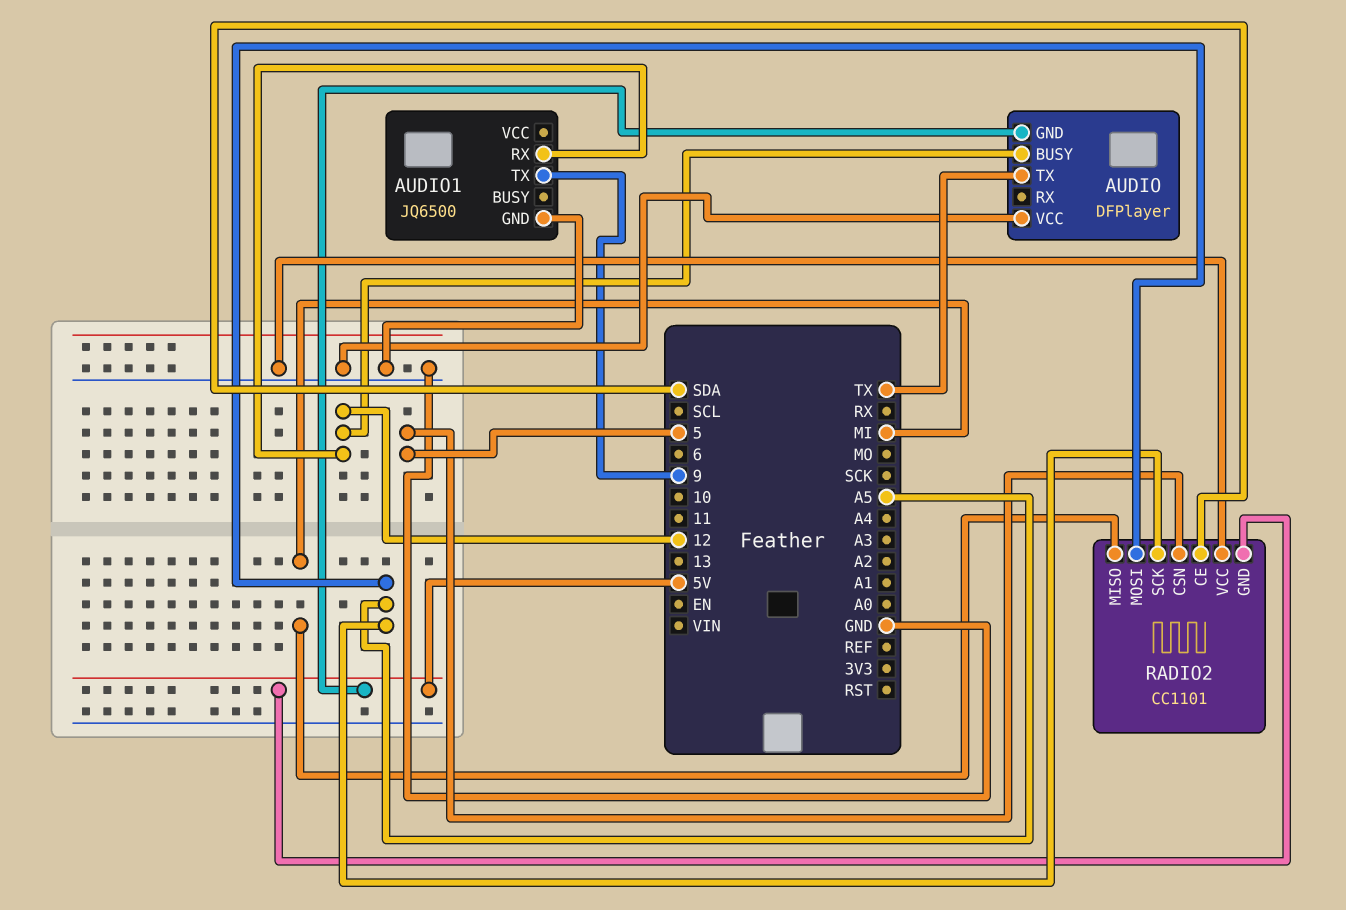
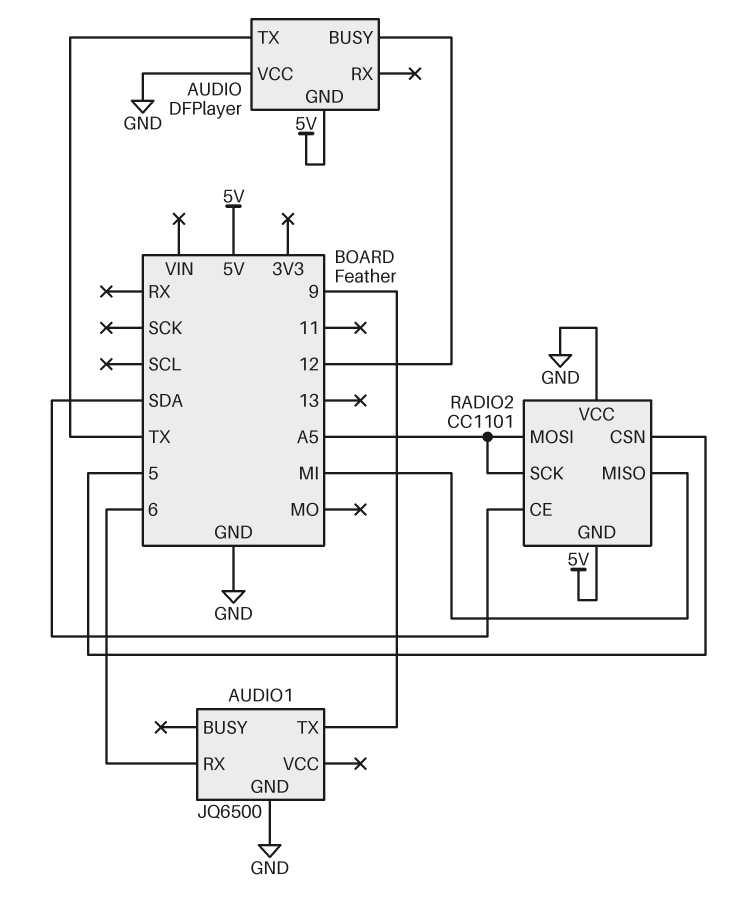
AUDIO1 pin RX: 12 -> 6

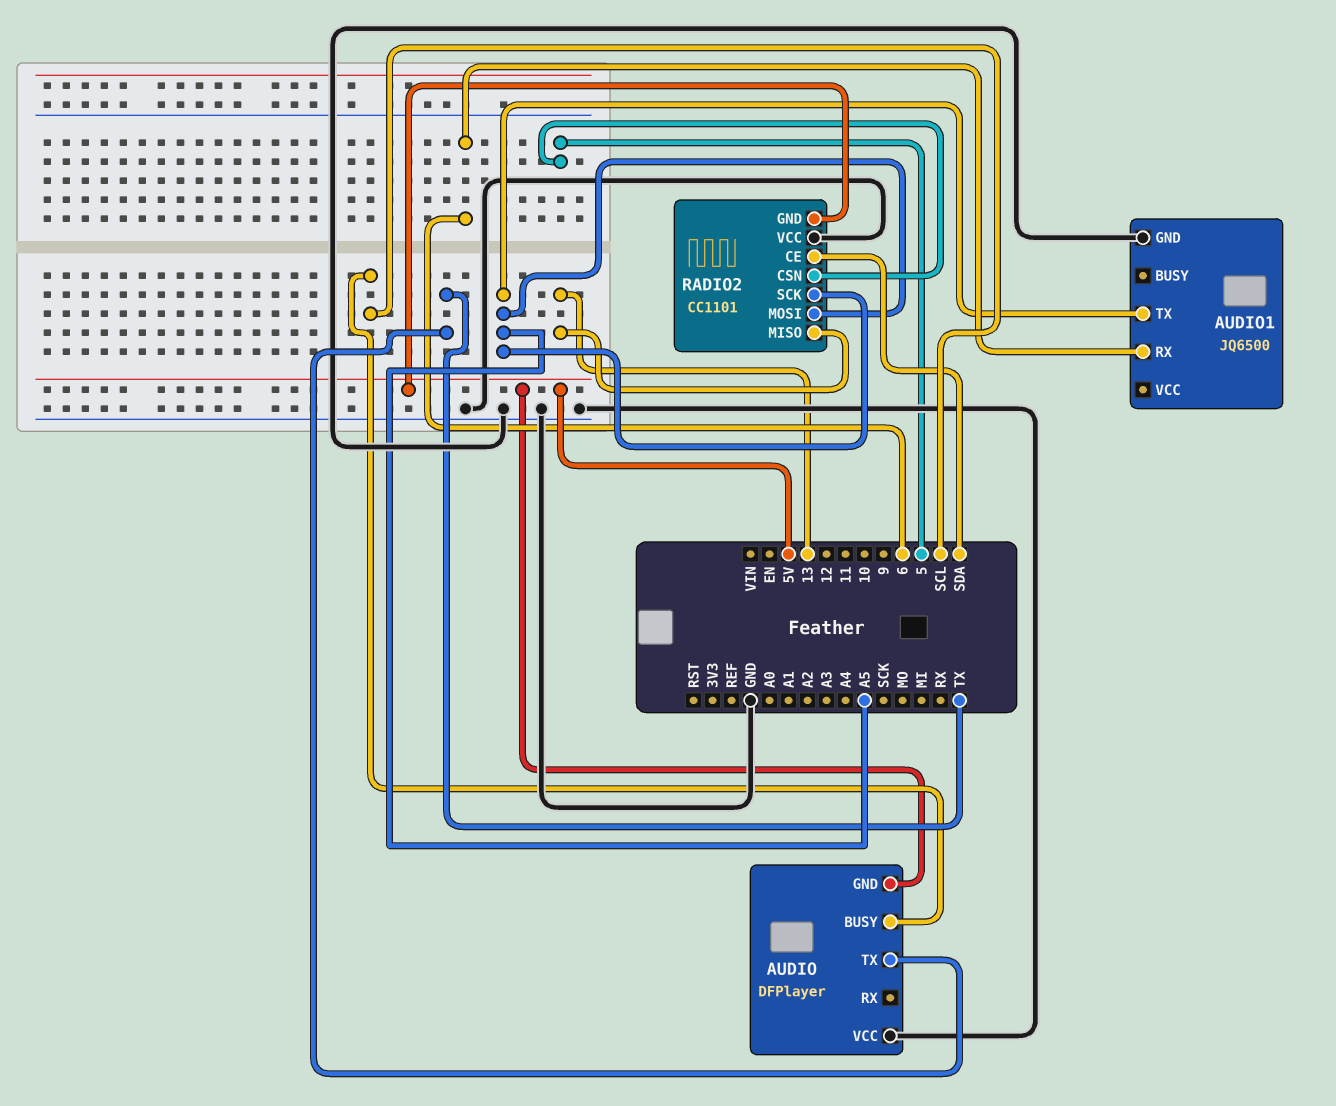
AUDIO pin BUSY: 12 -> SCL
AUDIO1 pin TX: 9 -> A5
RADIO2 pin MISO: MI -> 13

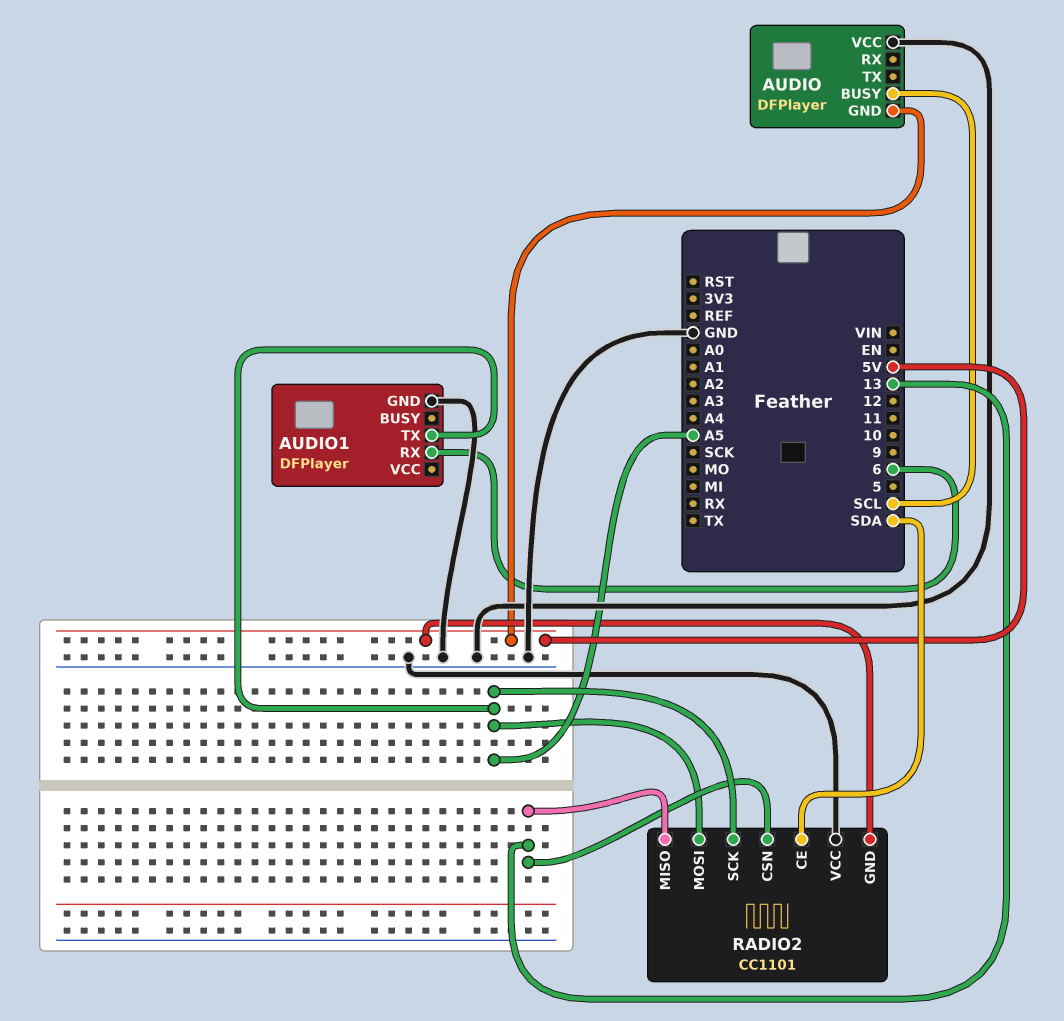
AUDIO pin TX: TX -> none
AUDIO1: JQ6500 -> DFPlayer
RADIO2 pin CSN: 5 -> 13

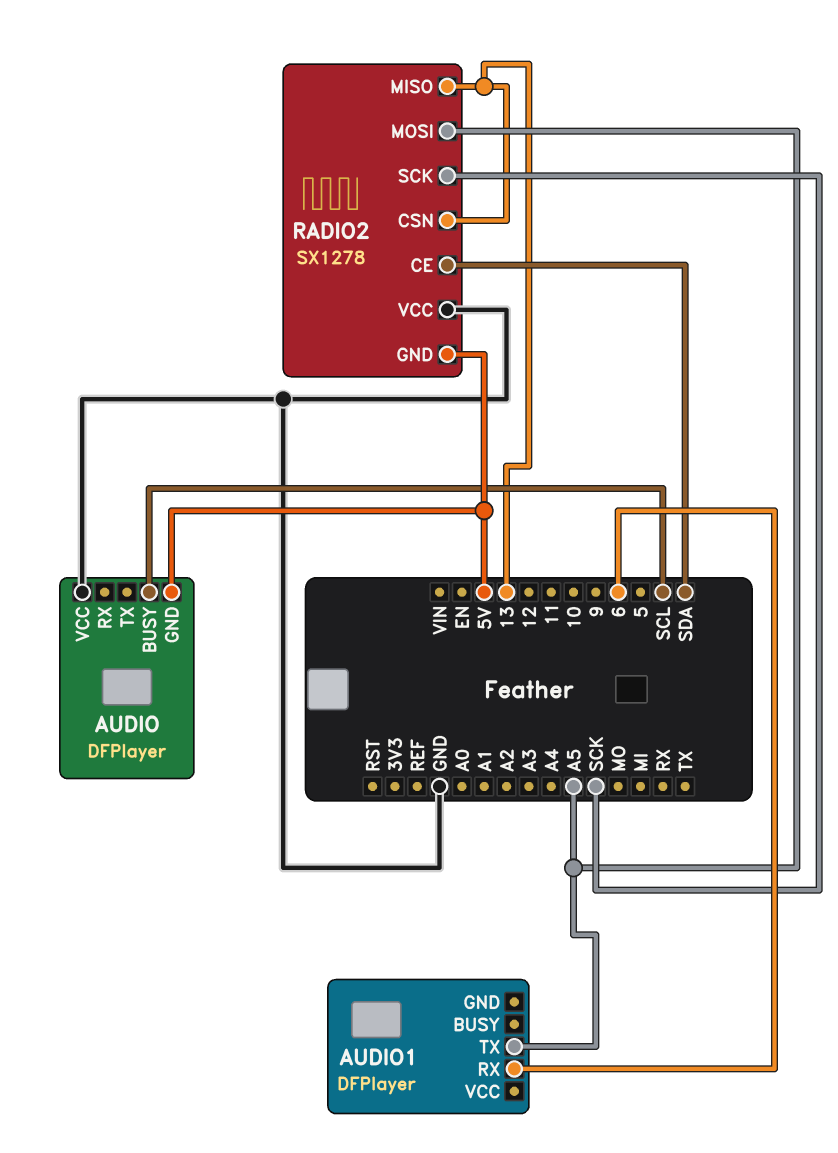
AUDIO1 pin GND: GND -> none
RADIO2: CC1101 -> SX1278
RADIO2 pin SCK: A5 -> SCK

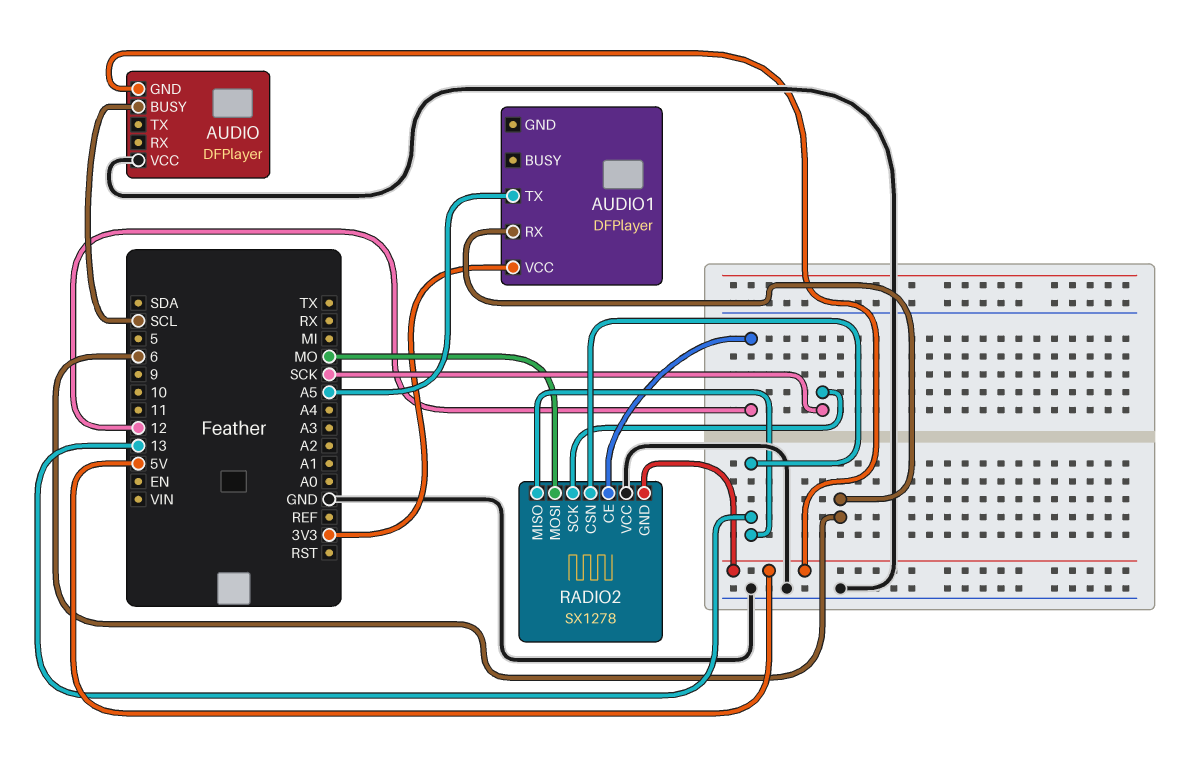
AUDIO1 pin VCC: none -> 3V3
RADIO2 pin CE: SDA -> 12
RADIO2 pin MOSI: A5 -> MO

